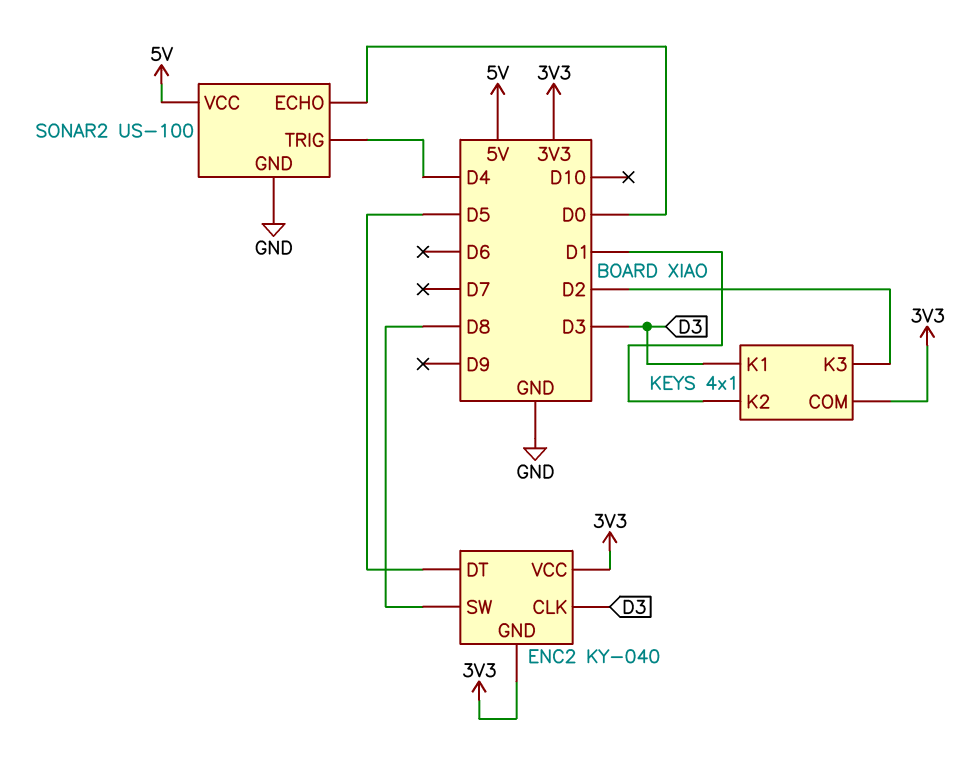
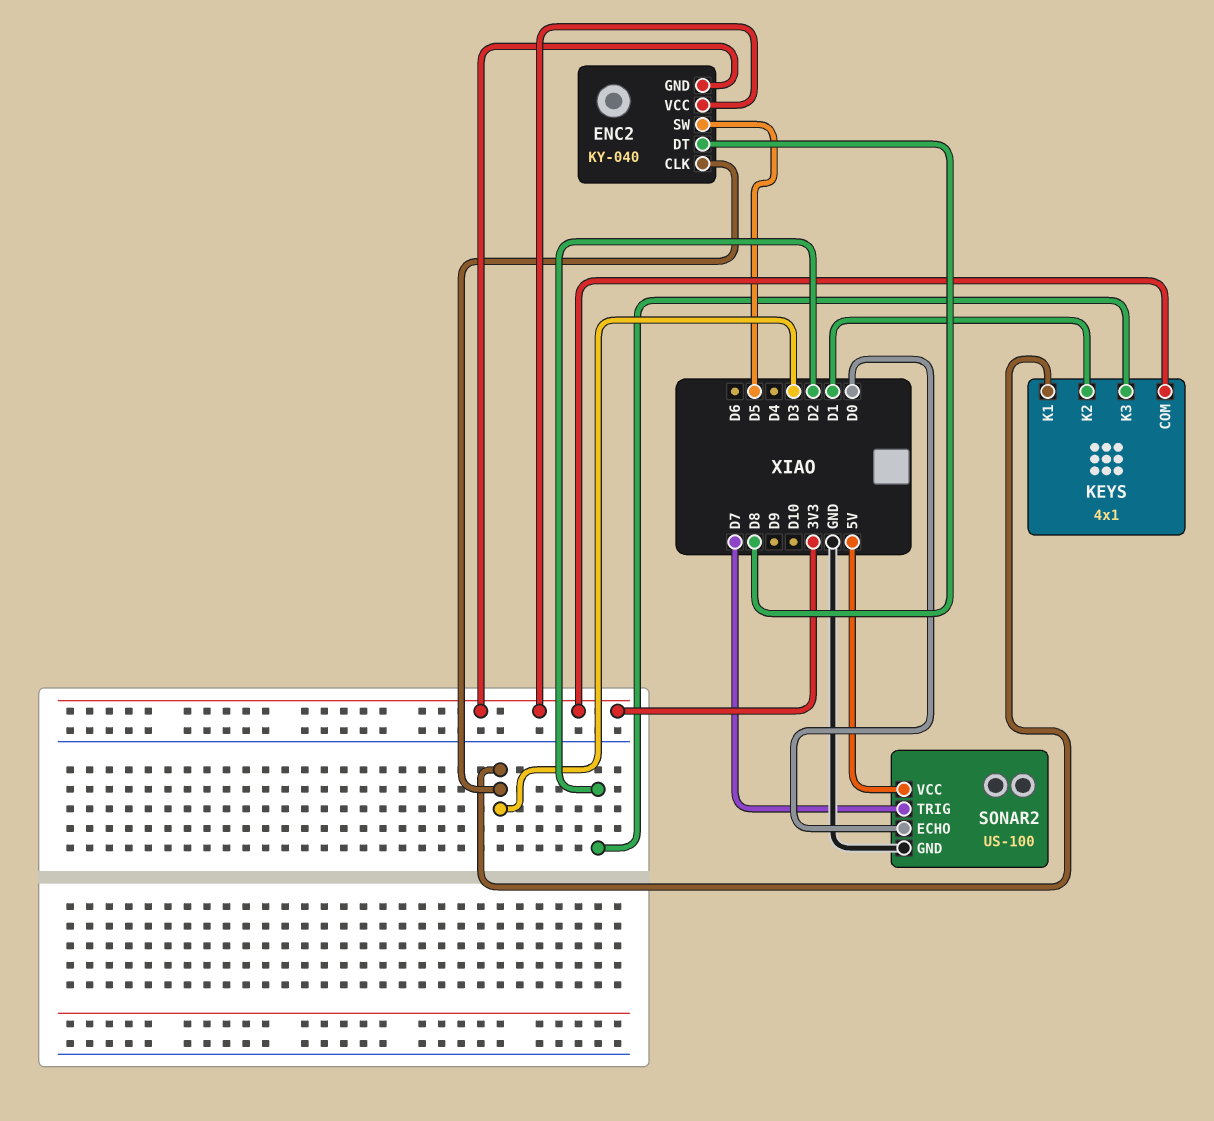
ENC2 pin DT: D5 -> D8
ENC2 pin SW: D8 -> D5
SONAR2 pin TRIG: D4 -> D7

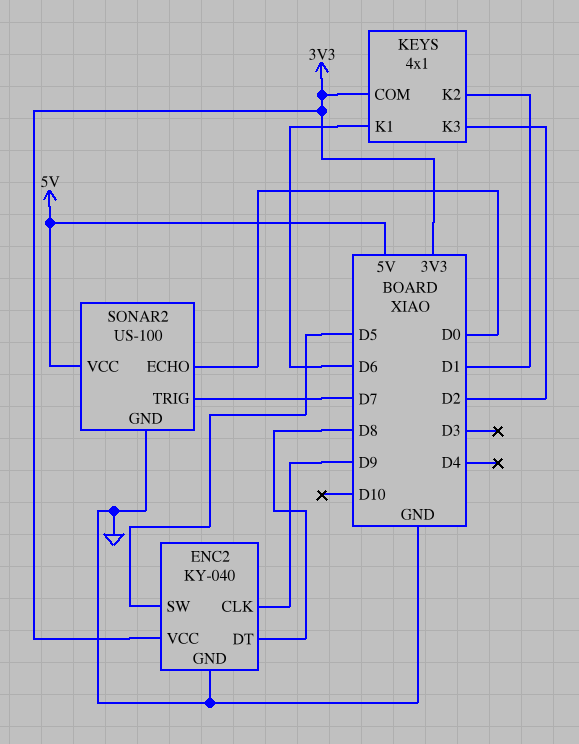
ENC2 pin CLK: D3 -> D9
ENC2 pin GND: 3V3 -> GND
KEYS pin K1: D3 -> D6

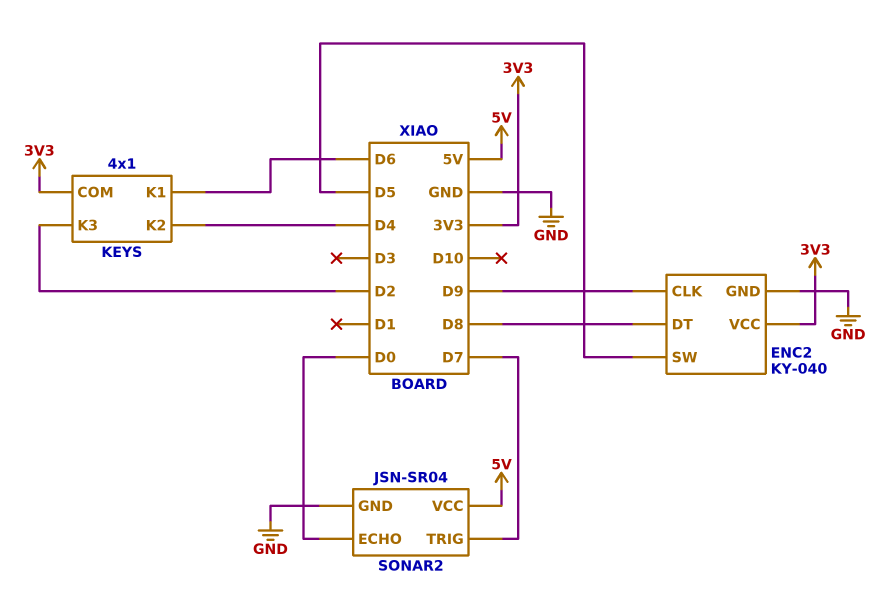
KEYS pin K2: D1 -> D4
SONAR2: US-100 -> JSN-SR04

